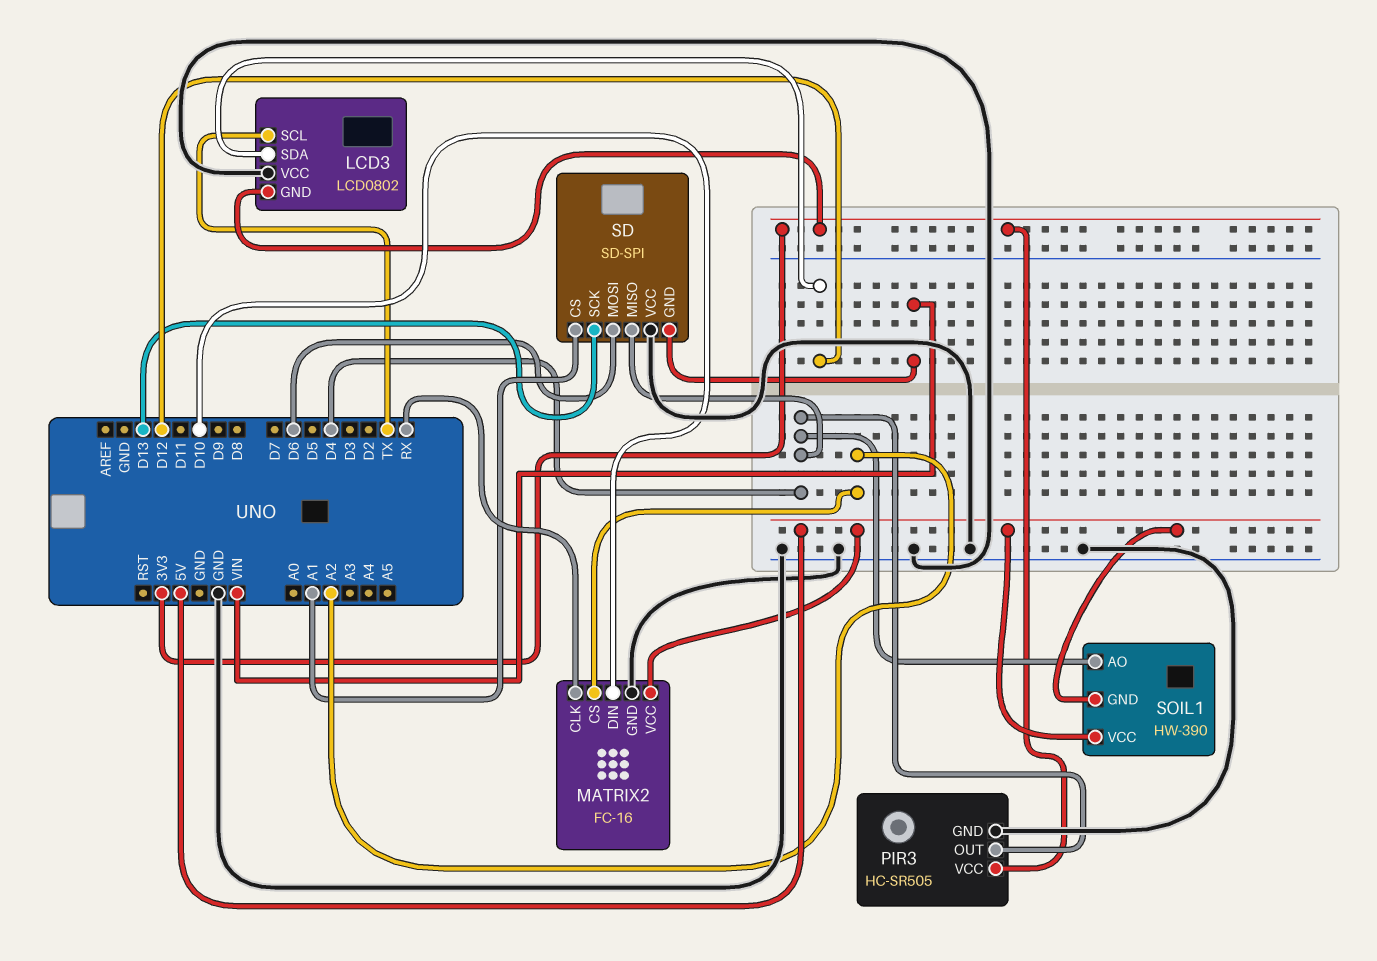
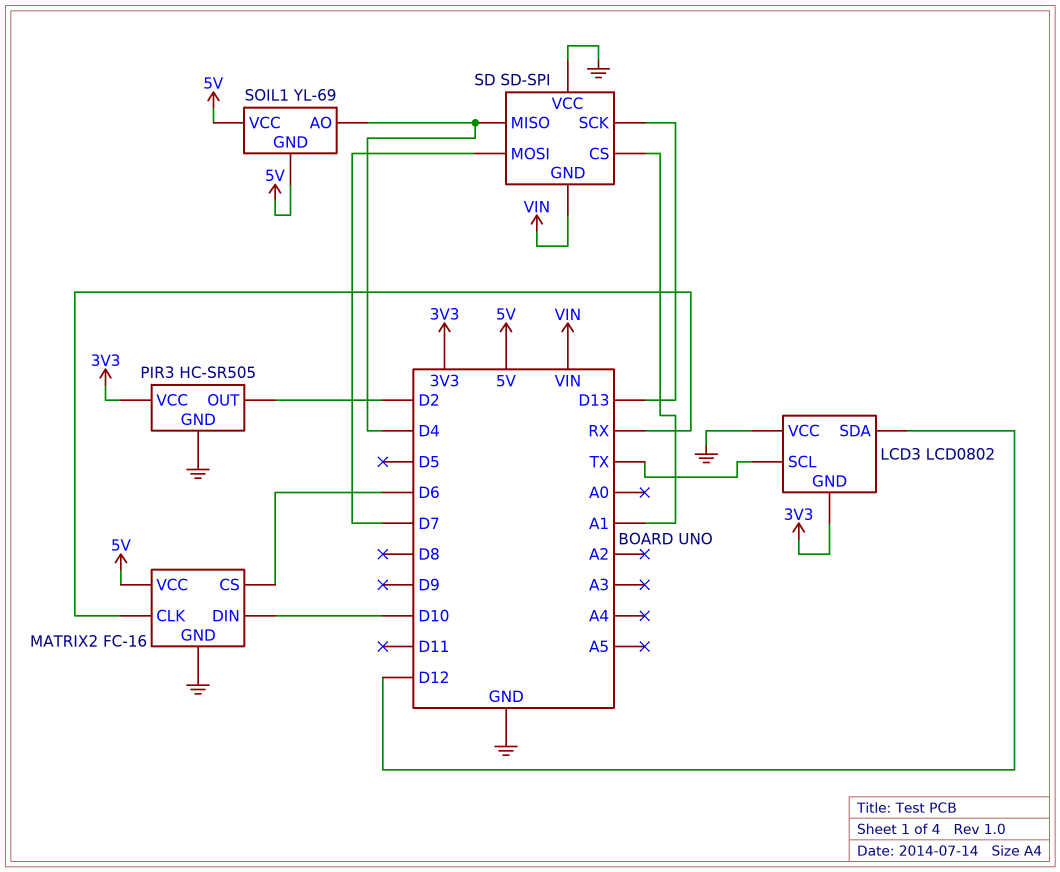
MATRIX2 pin CS: A2 -> D6
PIR3 pin OUT: D4 -> D2
SD pin MOSI: D6 -> D7
SOIL1: HW-390 -> YL-69

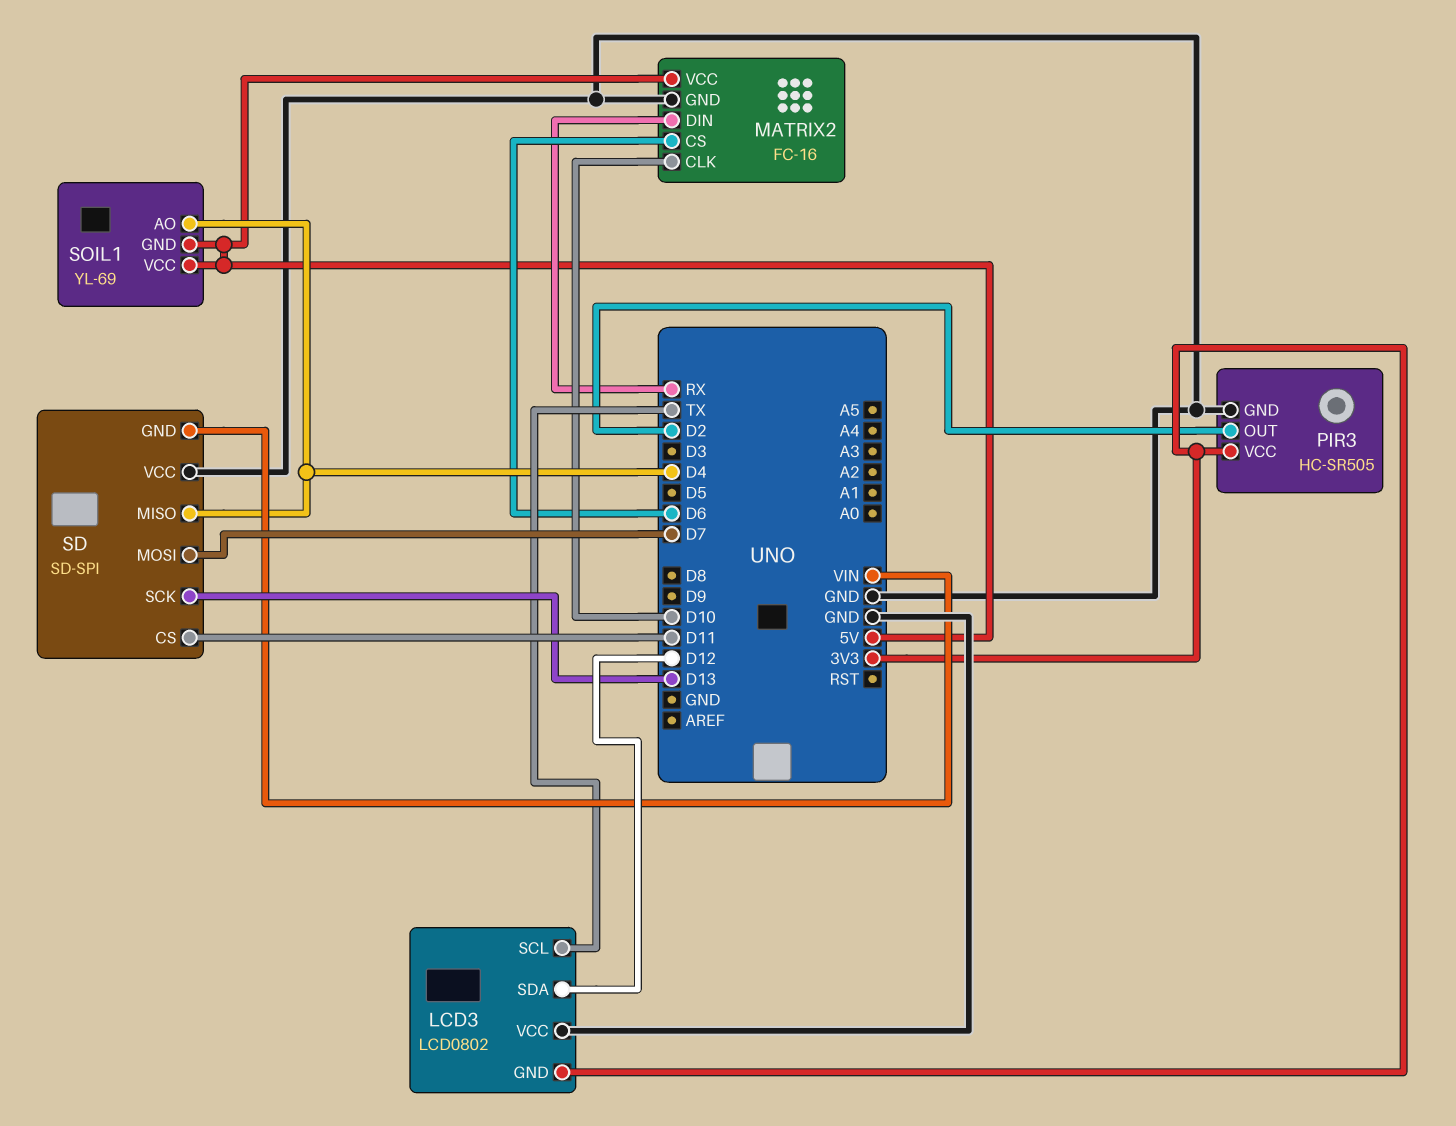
MATRIX2 pin CLK: RX -> D10
MATRIX2 pin DIN: D10 -> RX
SD pin CS: A1 -> D11

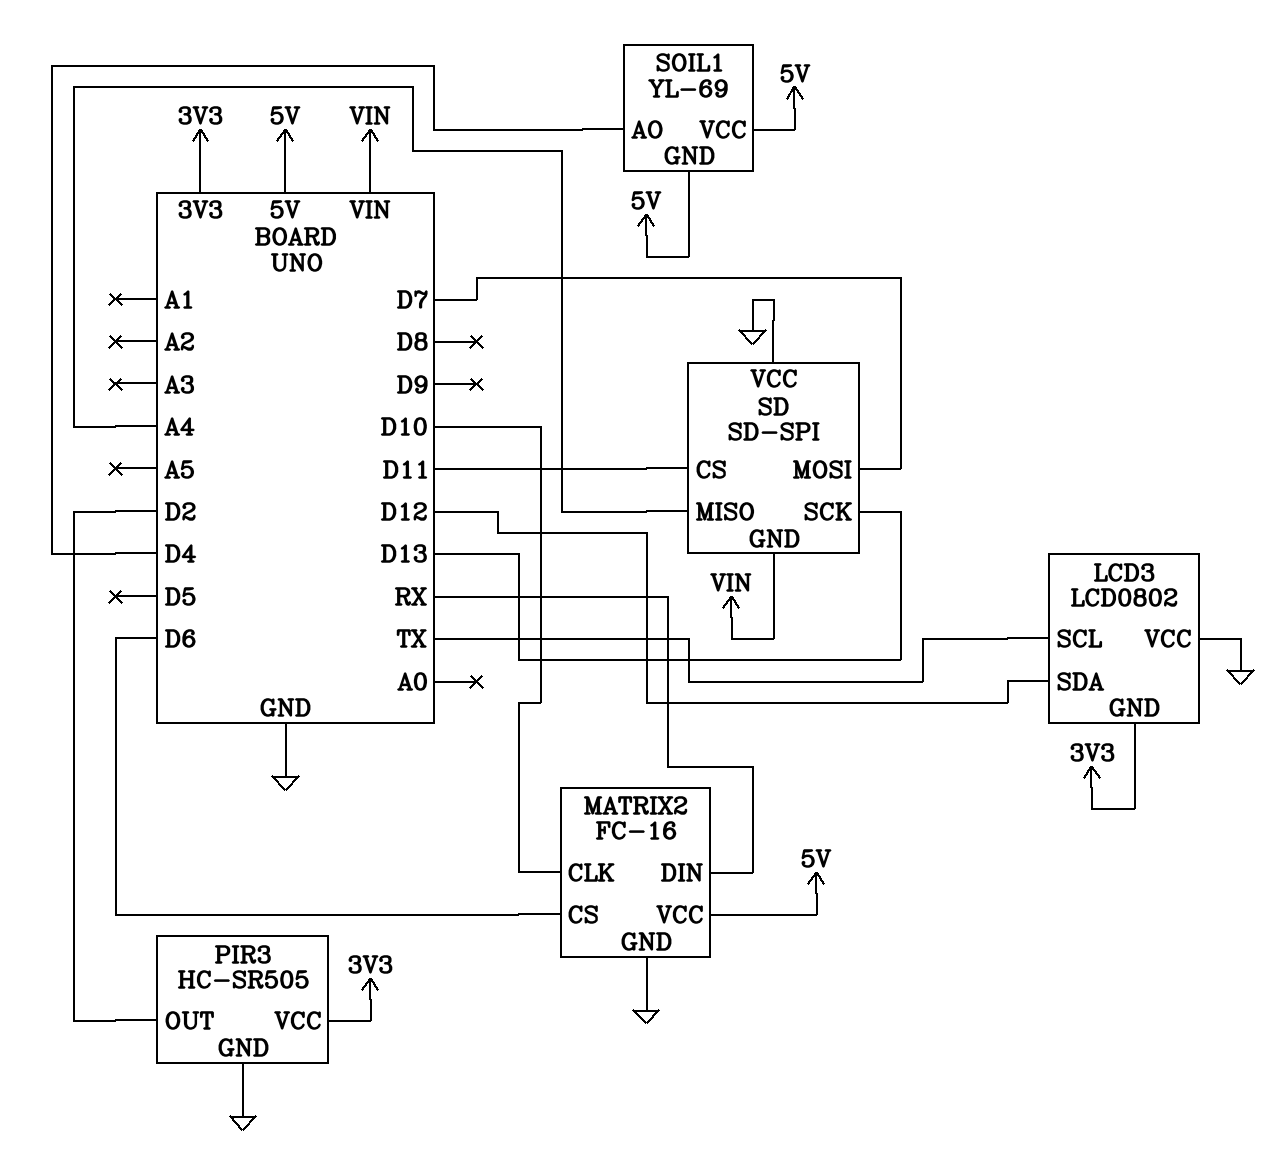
SD pin MISO: D4 -> A4

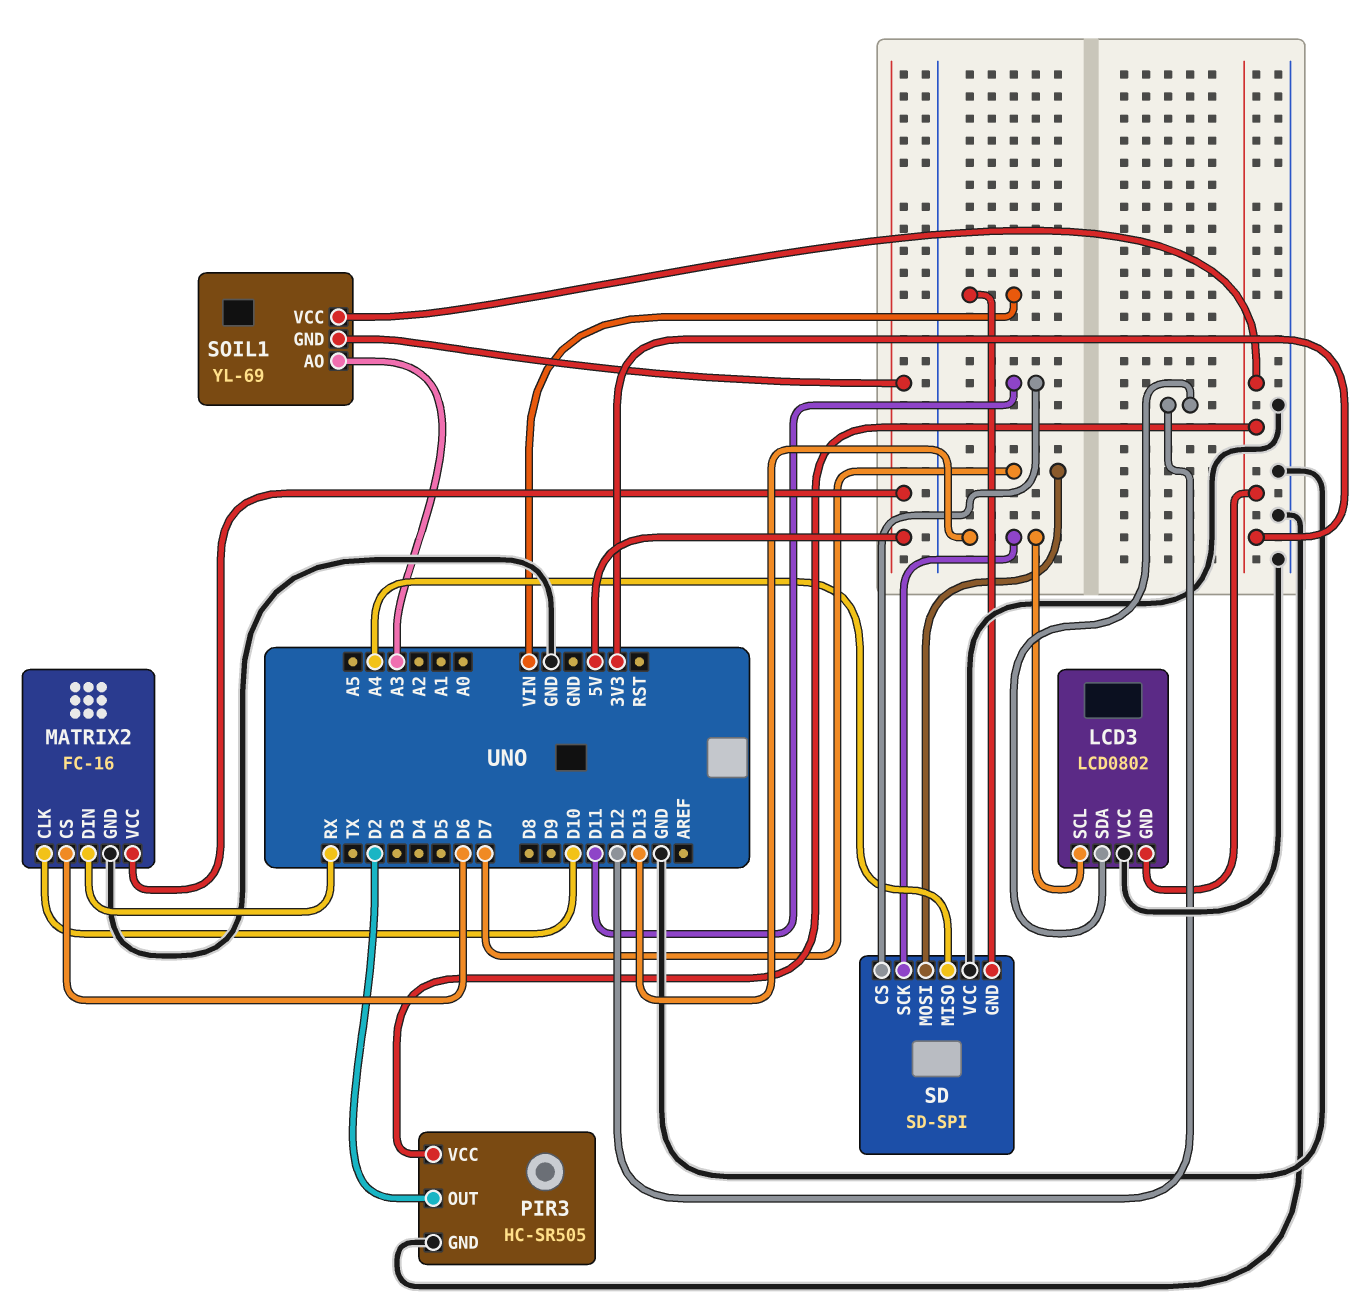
LCD3 pin SCL: TX -> D13
SOIL1 pin AO: D4 -> A3
SOIL1 pin VCC: 5V -> 3V3

